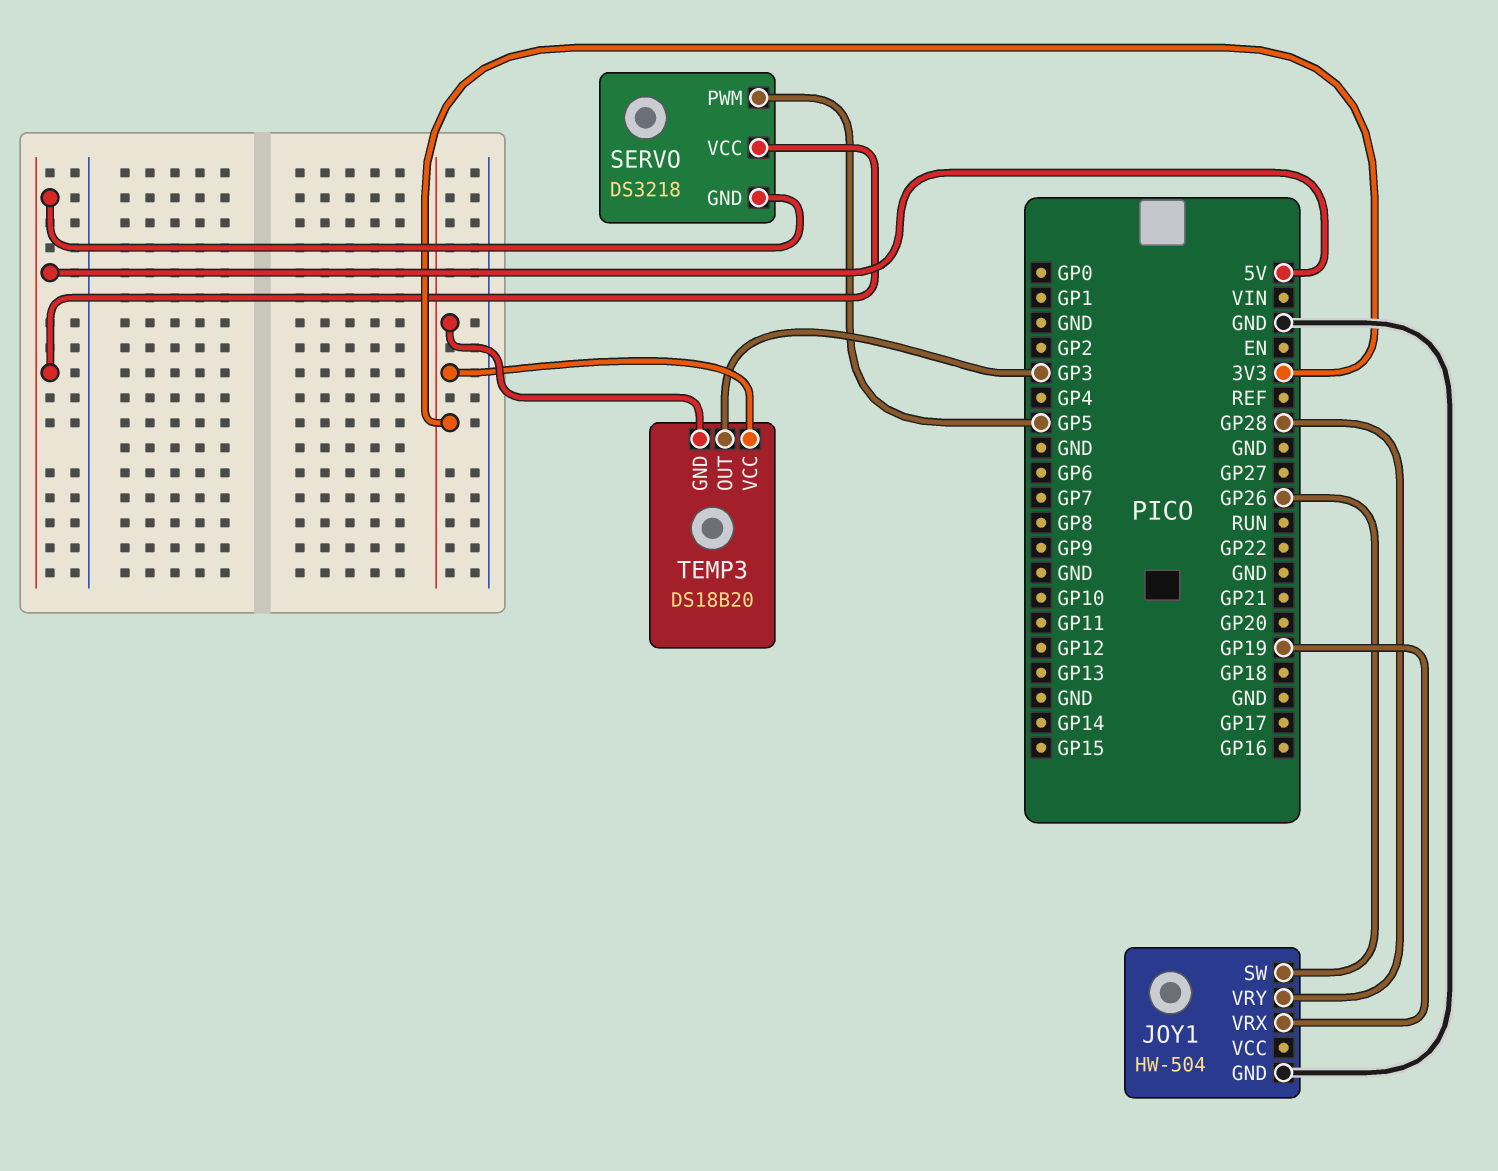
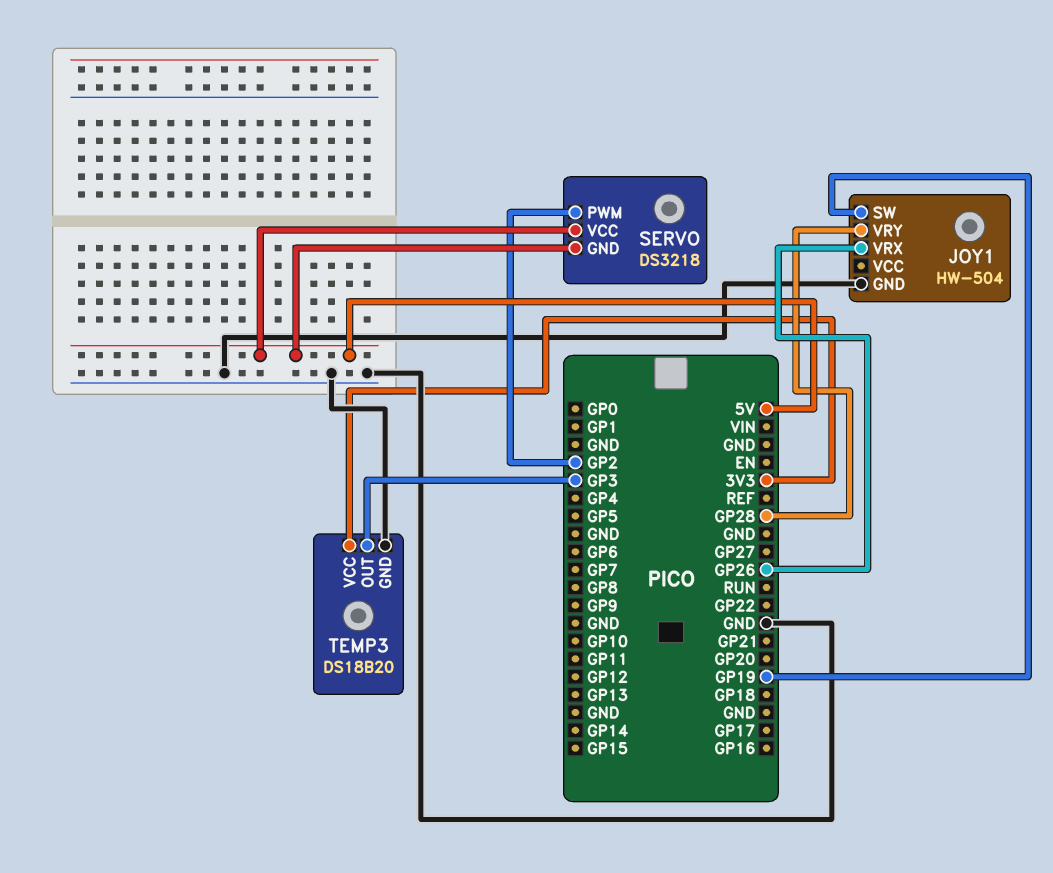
JOY1 pin SW: GP26 -> GP19
JOY1 pin VRX: GP19 -> GP26
SERVO pin PWM: GP5 -> GP2
TEMP3 pin GND: 3V3 -> GND

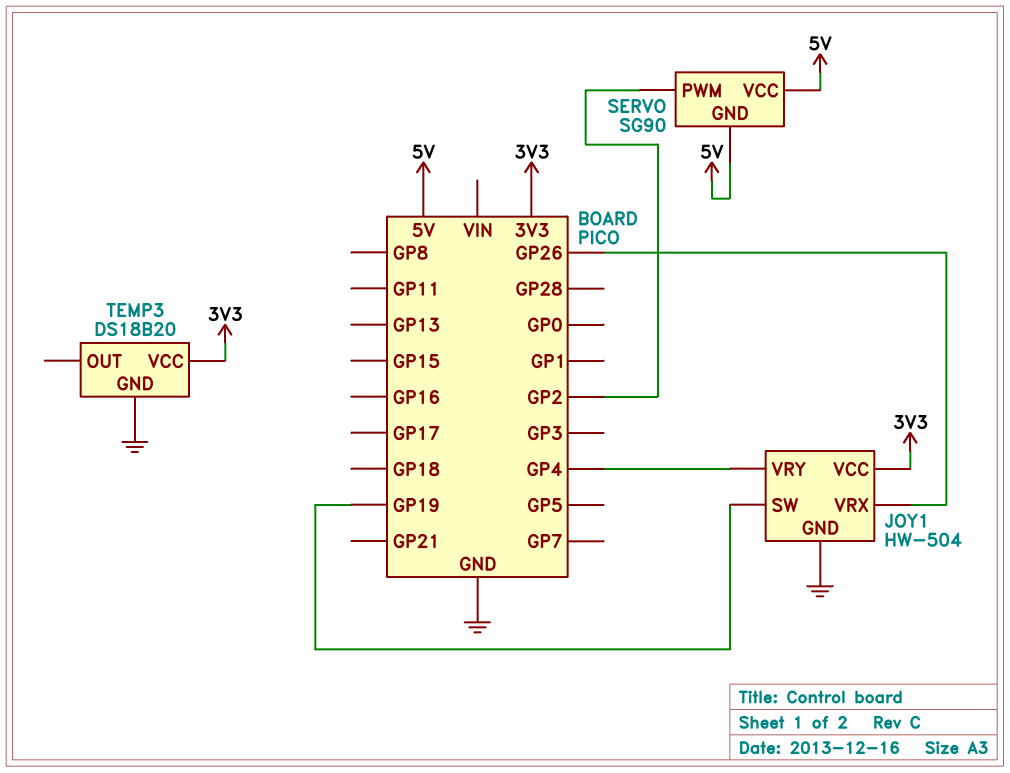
JOY1 pin VCC: none -> 3V3
JOY1 pin VRY: GP28 -> GP4
SERVO: DS3218 -> SG90
TEMP3 pin OUT: GP3 -> none

